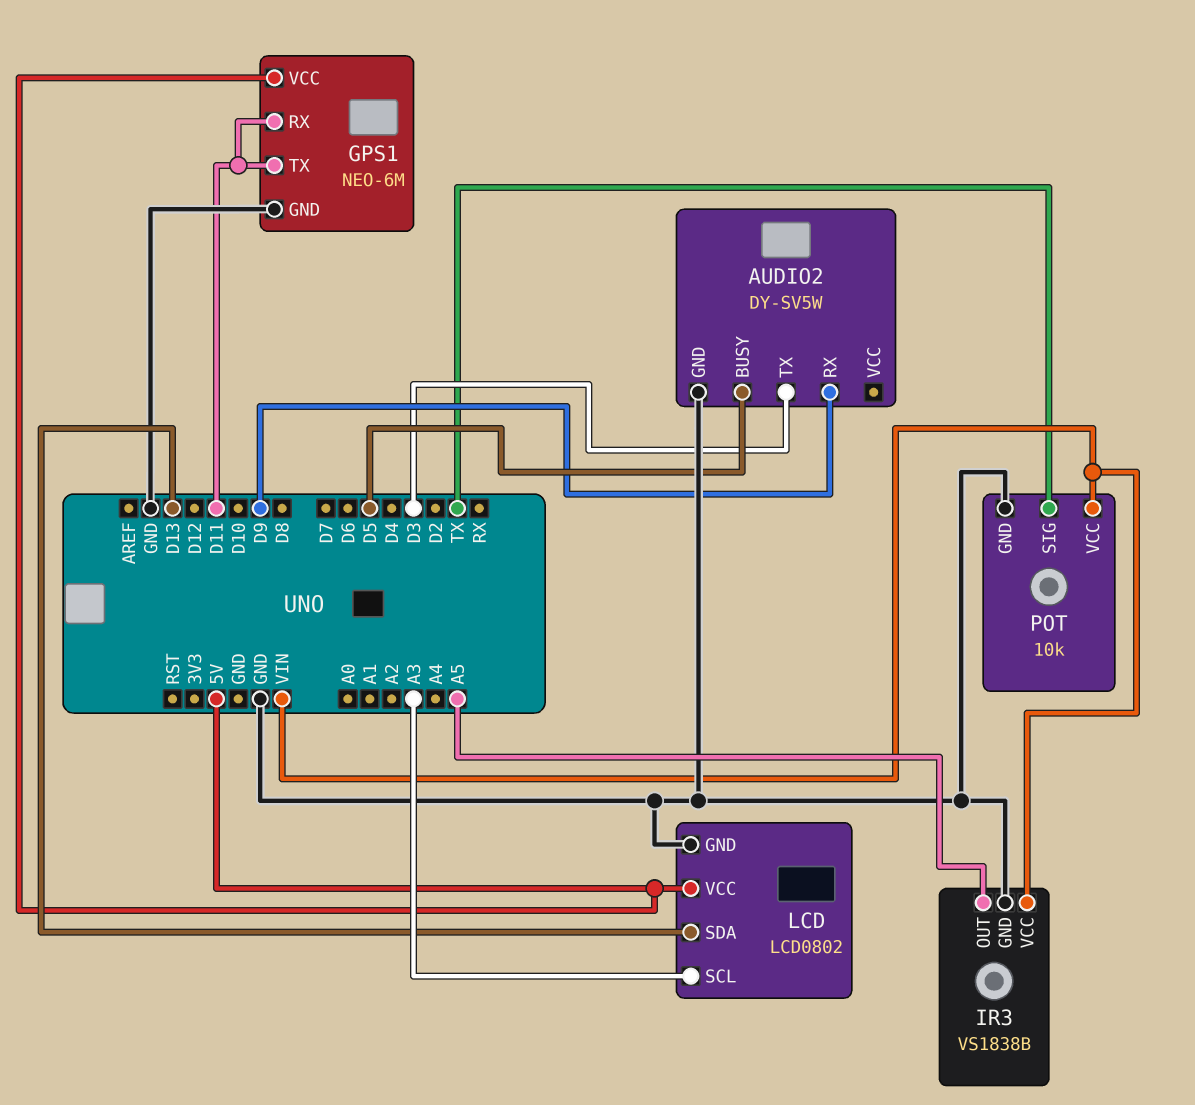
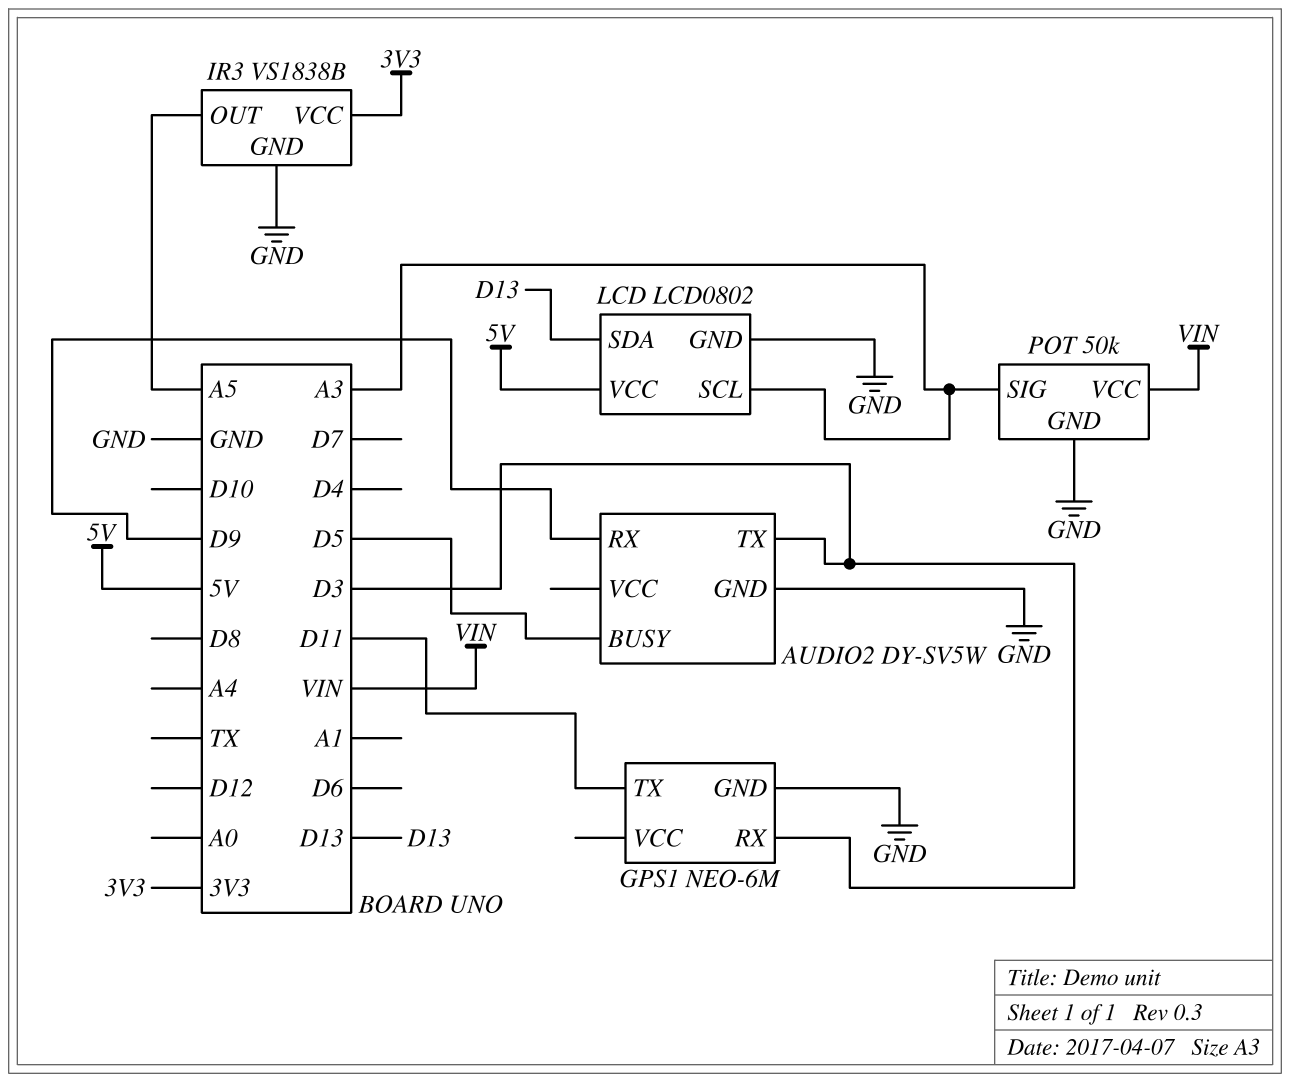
GPS1 pin RX: D11 -> D3
GPS1 pin VCC: 5V -> none
IR3 pin VCC: VIN -> 3V3
POT: 10k -> 50k
POT pin SIG: TX -> A3

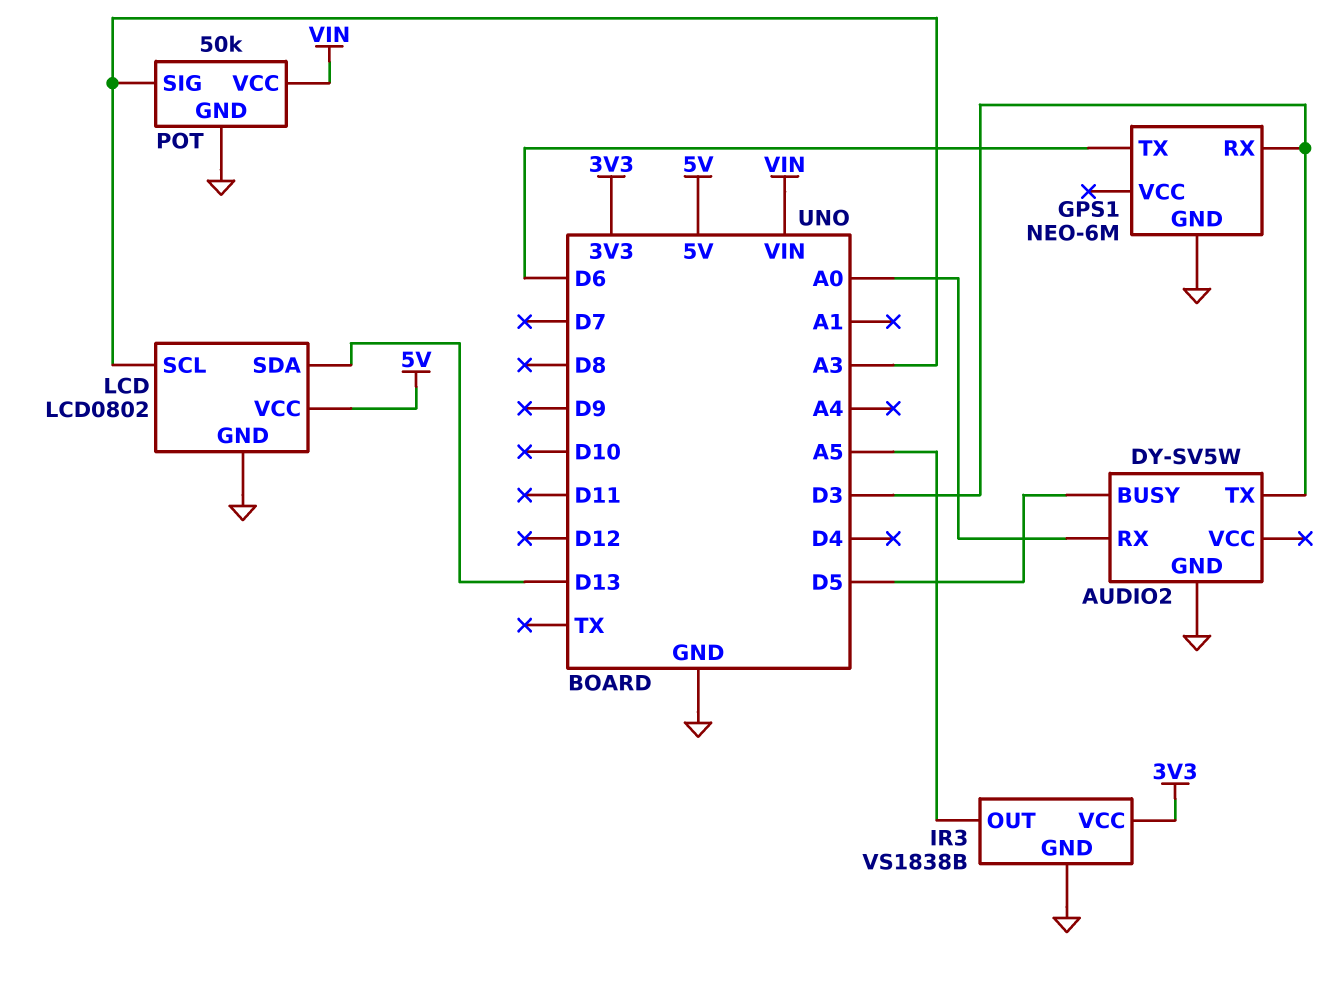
AUDIO2 pin RX: D9 -> A0
GPS1 pin TX: D11 -> D6

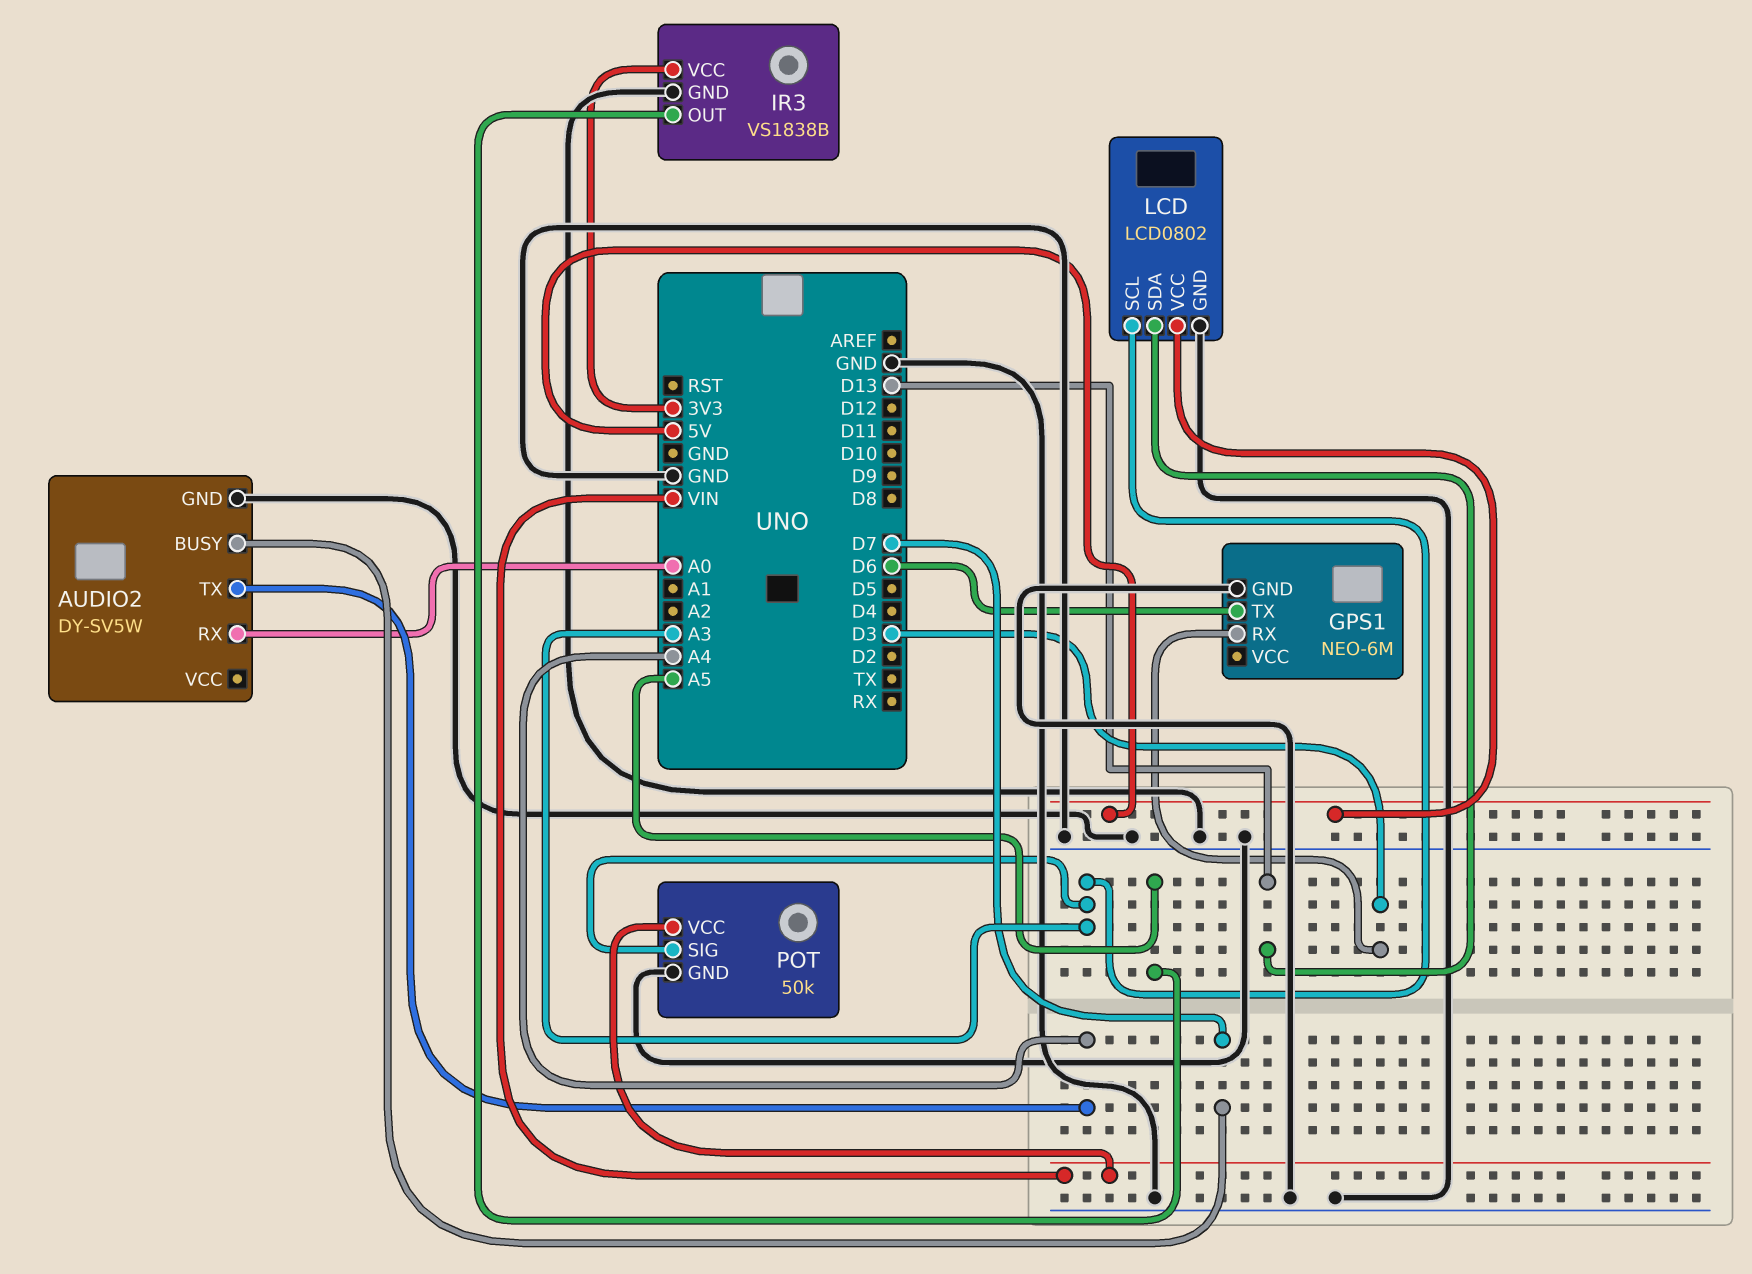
AUDIO2 pin BUSY: D5 -> D7
AUDIO2 pin TX: D3 -> A4

